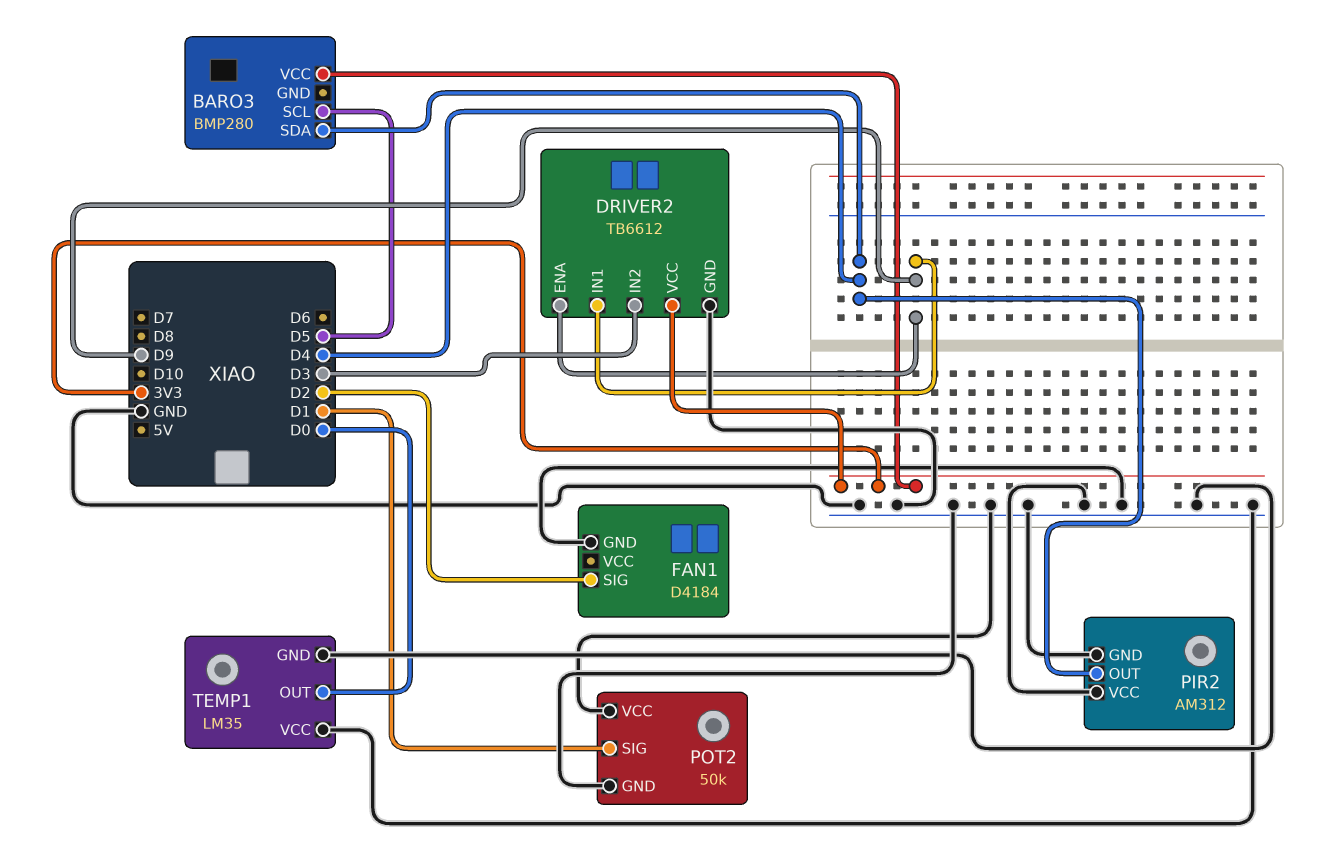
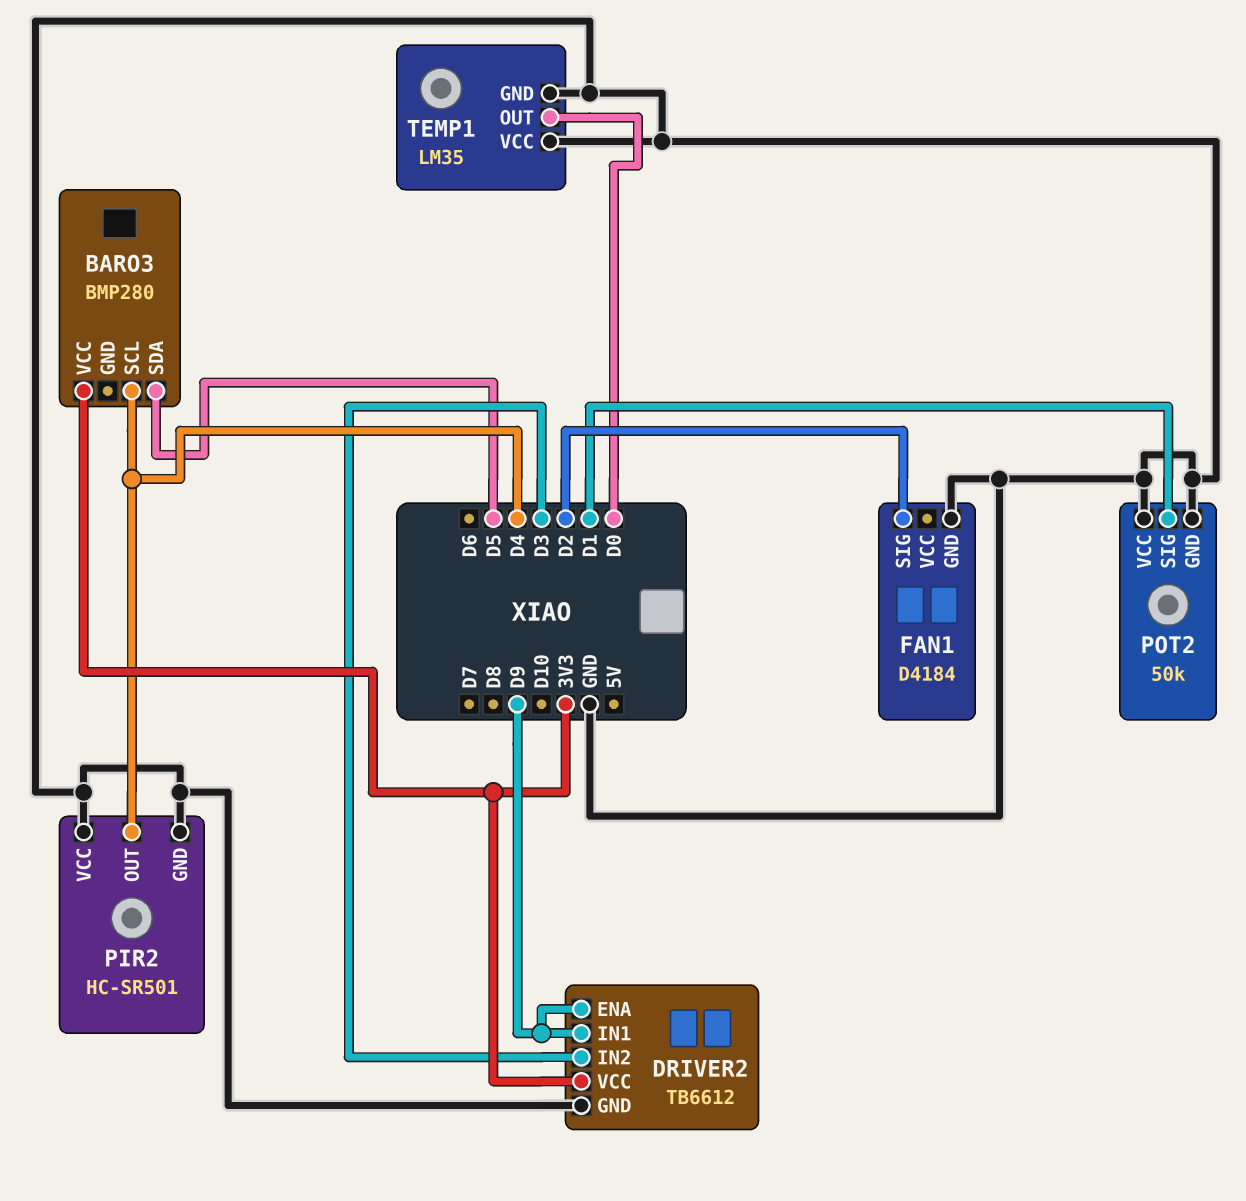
BARO3 pin SCL: D5 -> D4
BARO3 pin SDA: D4 -> D5
PIR2: AM312 -> HC-SR501

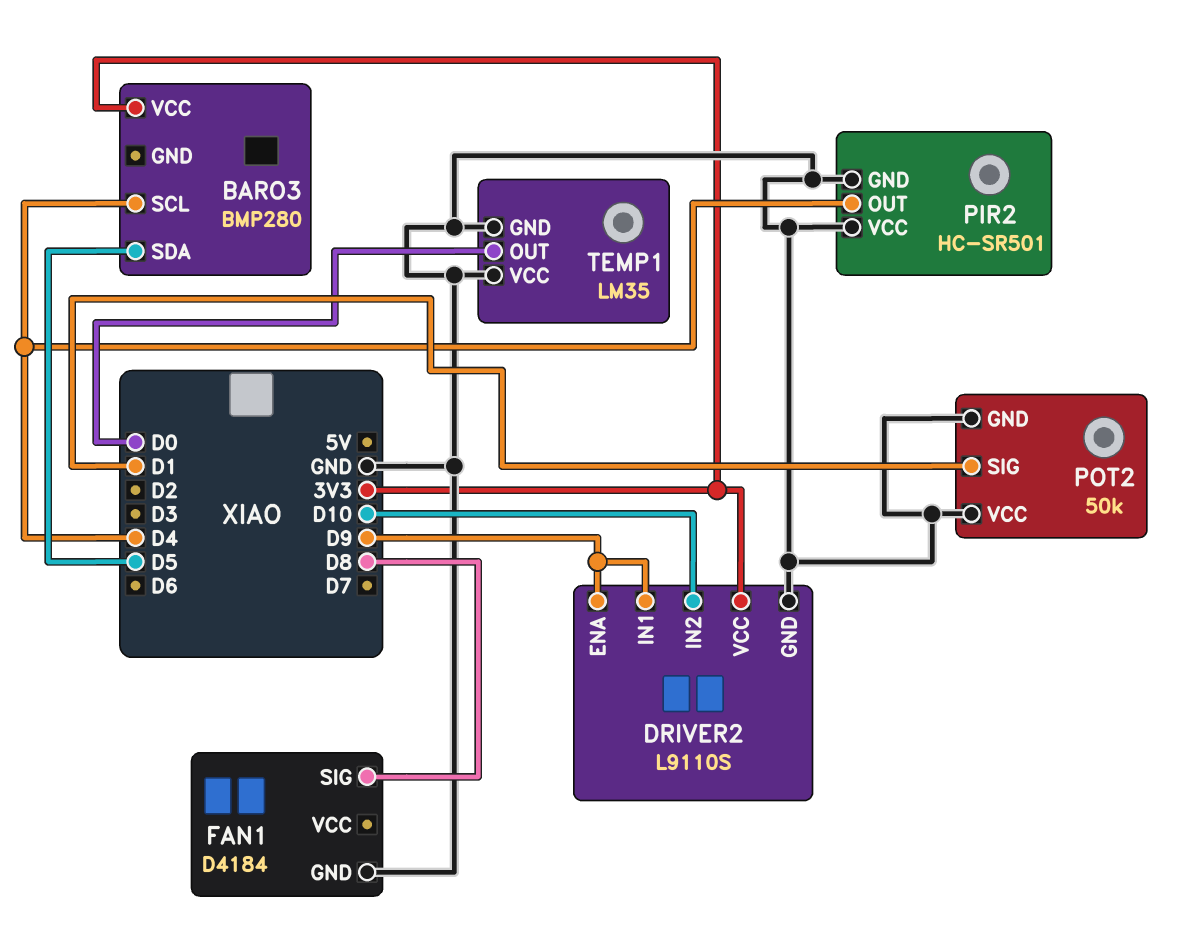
DRIVER2: TB6612 -> L9110S
DRIVER2 pin IN2: D3 -> D10
FAN1 pin SIG: D2 -> D8

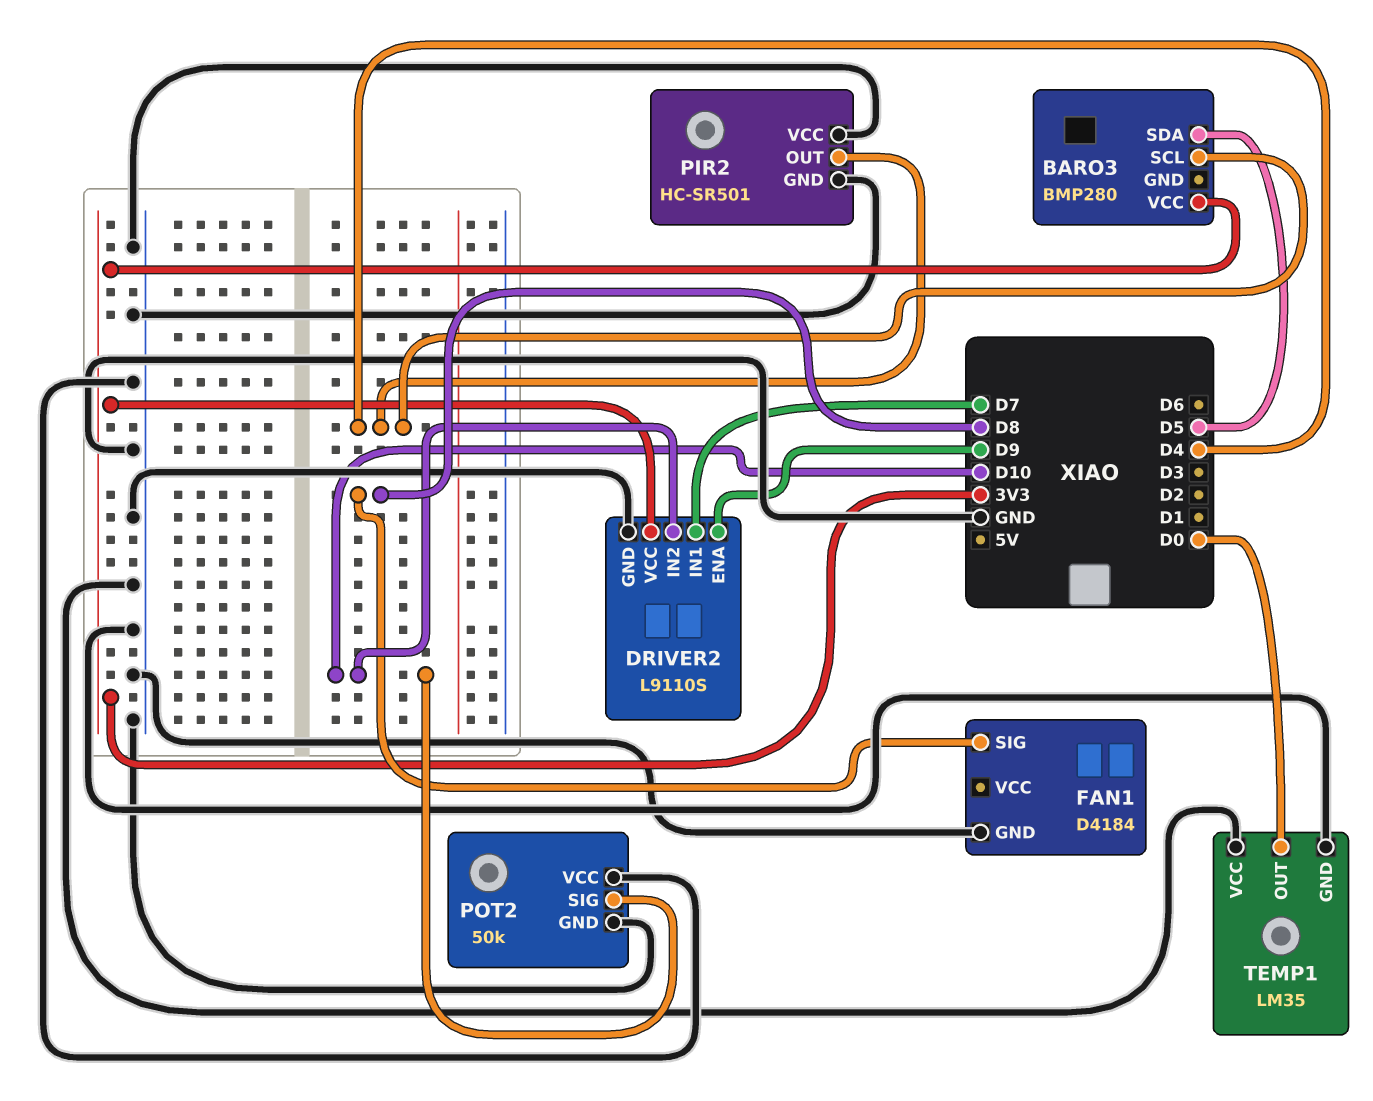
DRIVER2 pin IN1: D9 -> D7
POT2 pin SIG: D1 -> D10

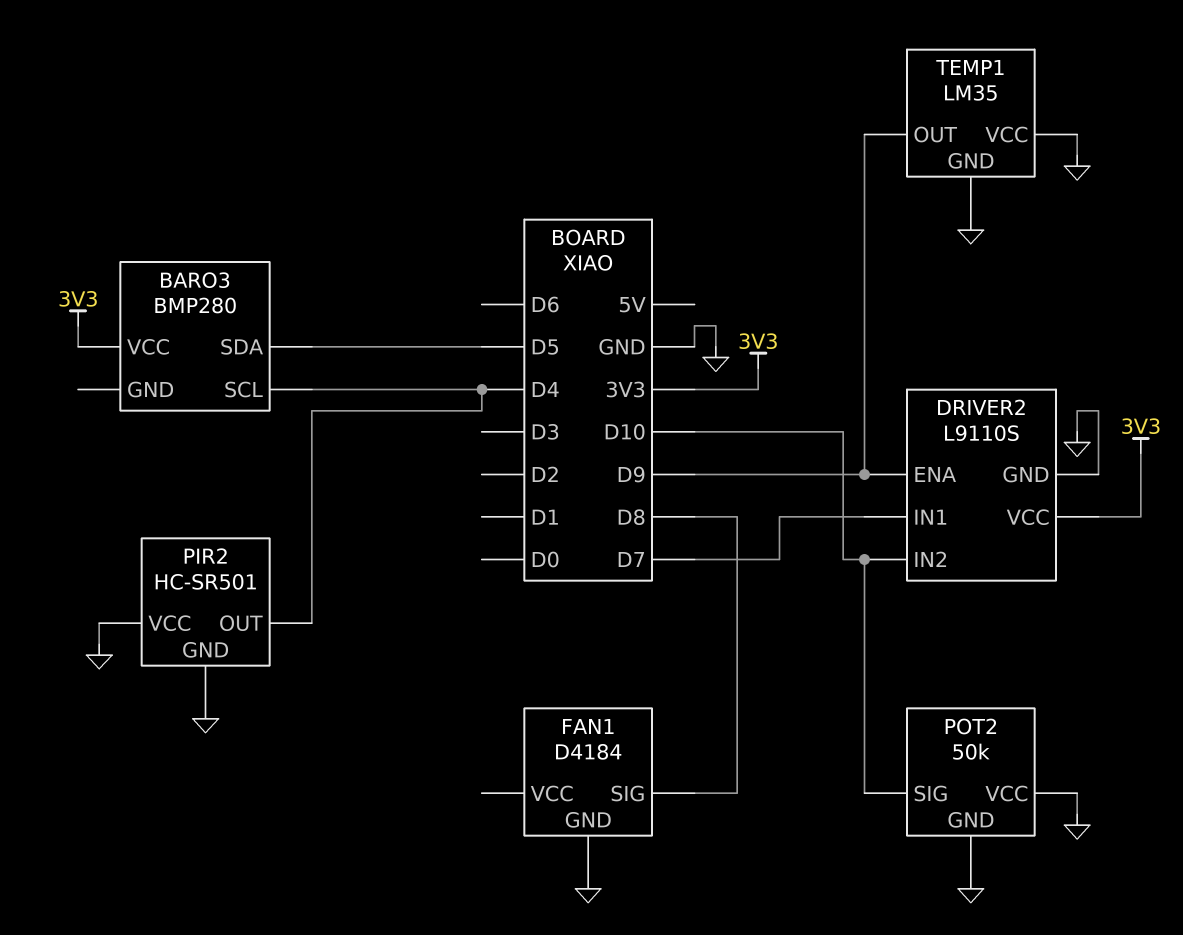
TEMP1 pin OUT: D0 -> D9

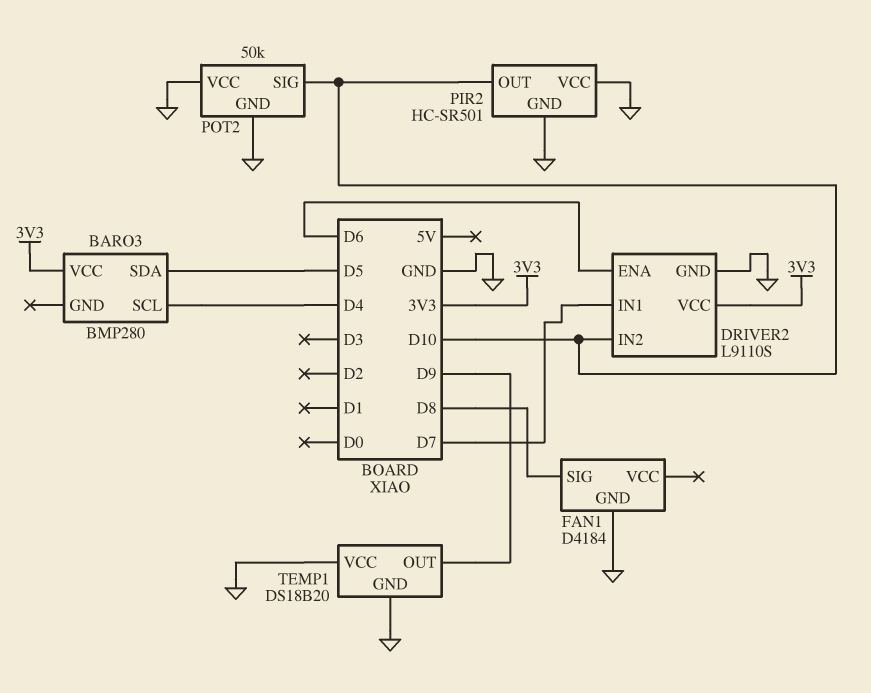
DRIVER2 pin ENA: D9 -> D6
PIR2 pin OUT: D4 -> D10
TEMP1: LM35 -> DS18B20

